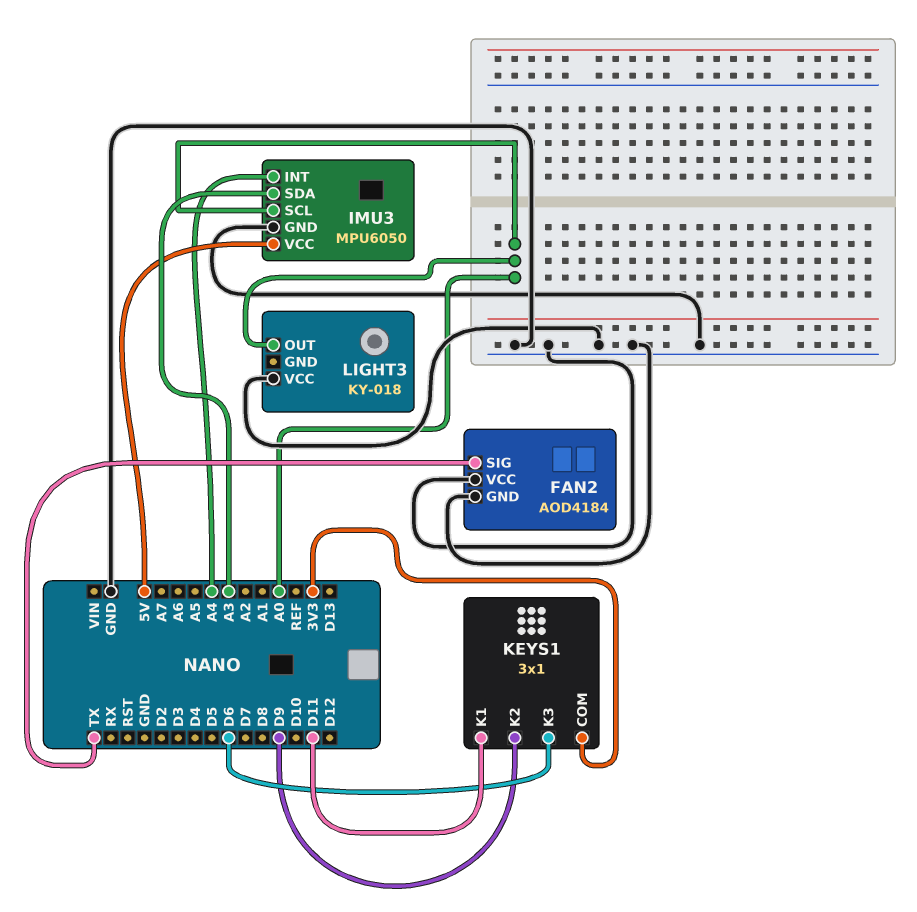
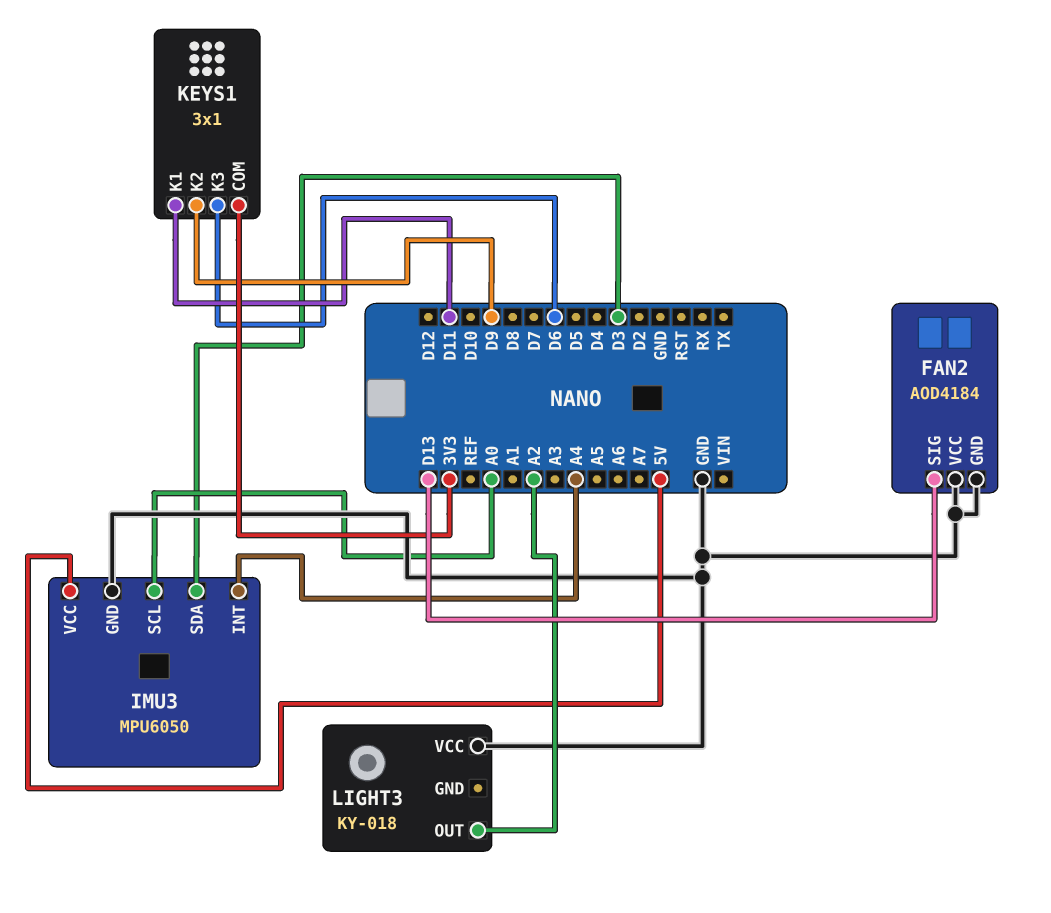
FAN2 pin SIG: TX -> D13
IMU3 pin SDA: A3 -> D3
LIGHT3 pin OUT: A0 -> A2

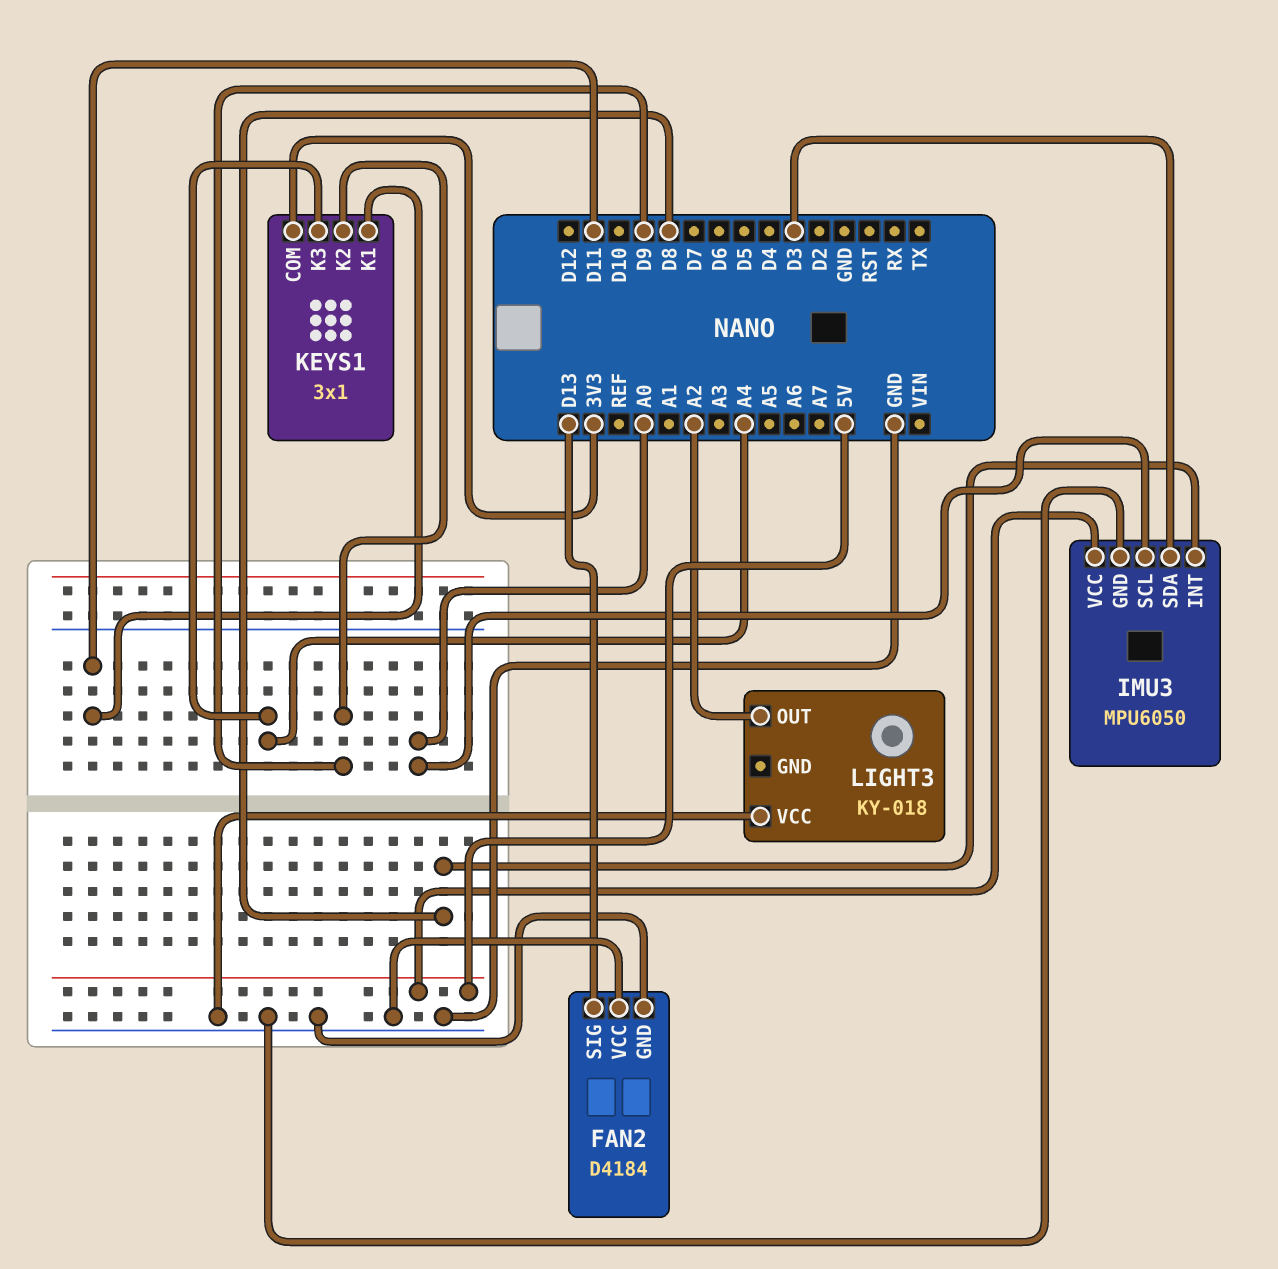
FAN2: AOD4184 -> D4184
IMU3 pin INT: A4 -> D8
KEYS1 pin K3: D6 -> A4

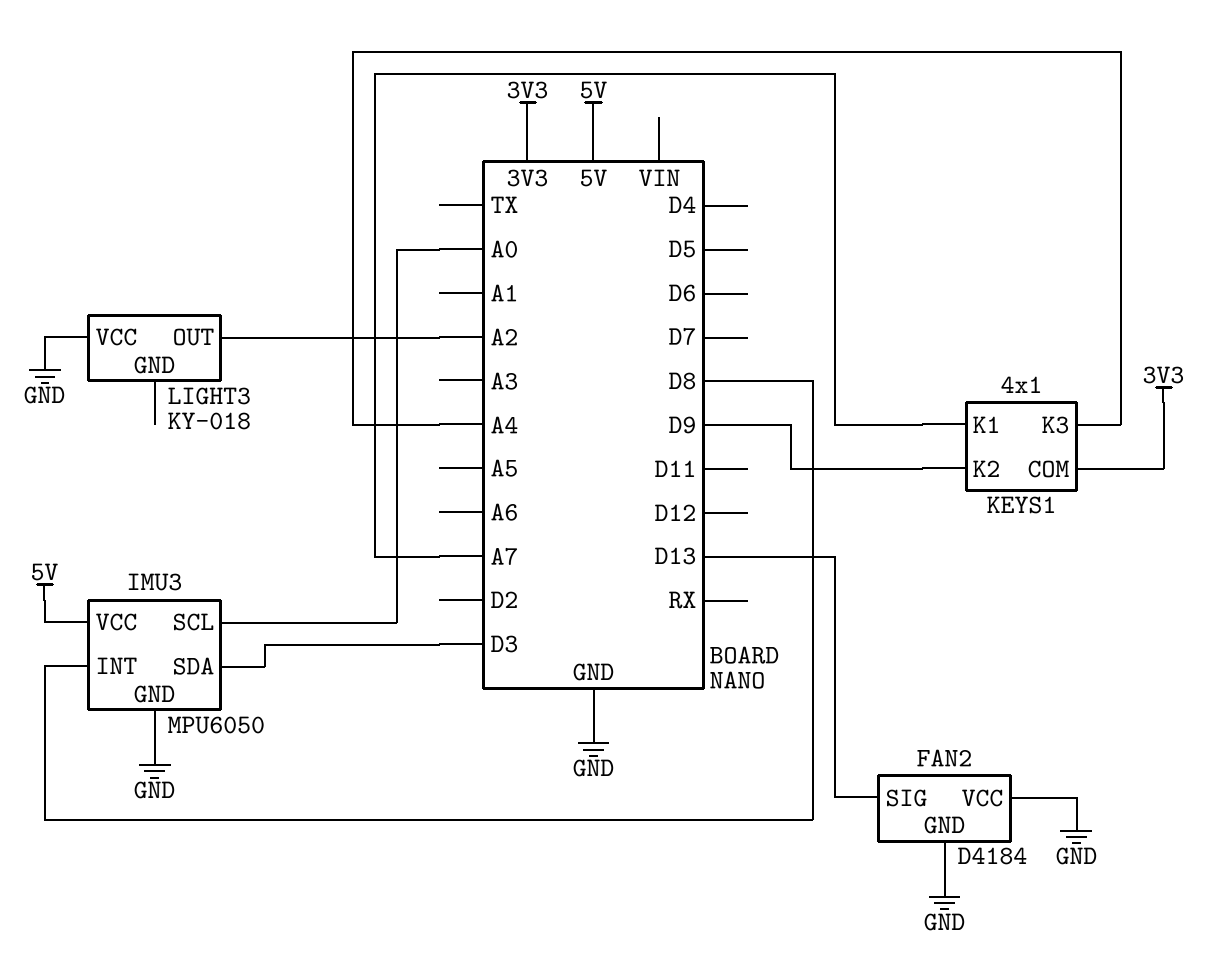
KEYS1: 3x1 -> 4x1
KEYS1 pin K1: D11 -> A7

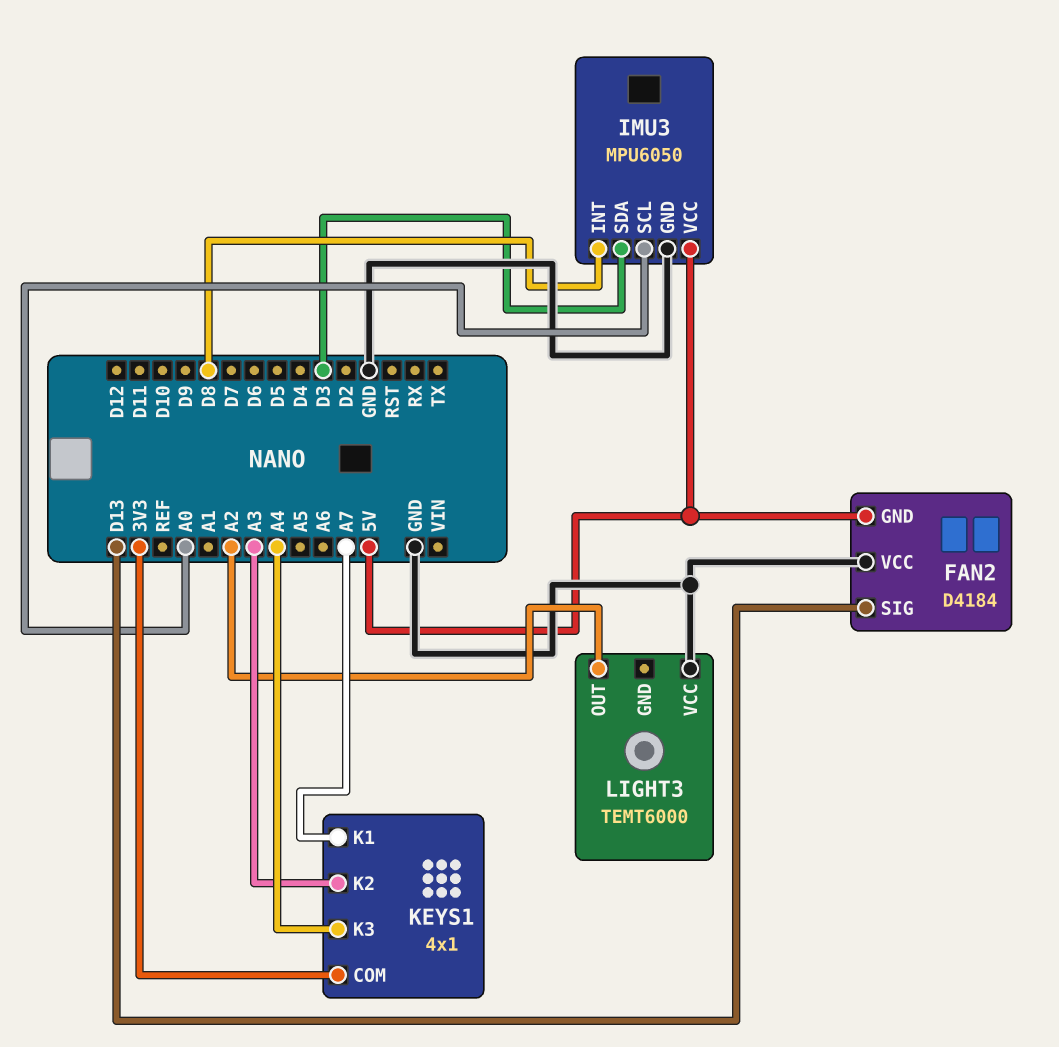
FAN2 pin GND: GND -> 5V
KEYS1 pin K2: D9 -> A3
LIGHT3: KY-018 -> TEMT6000

